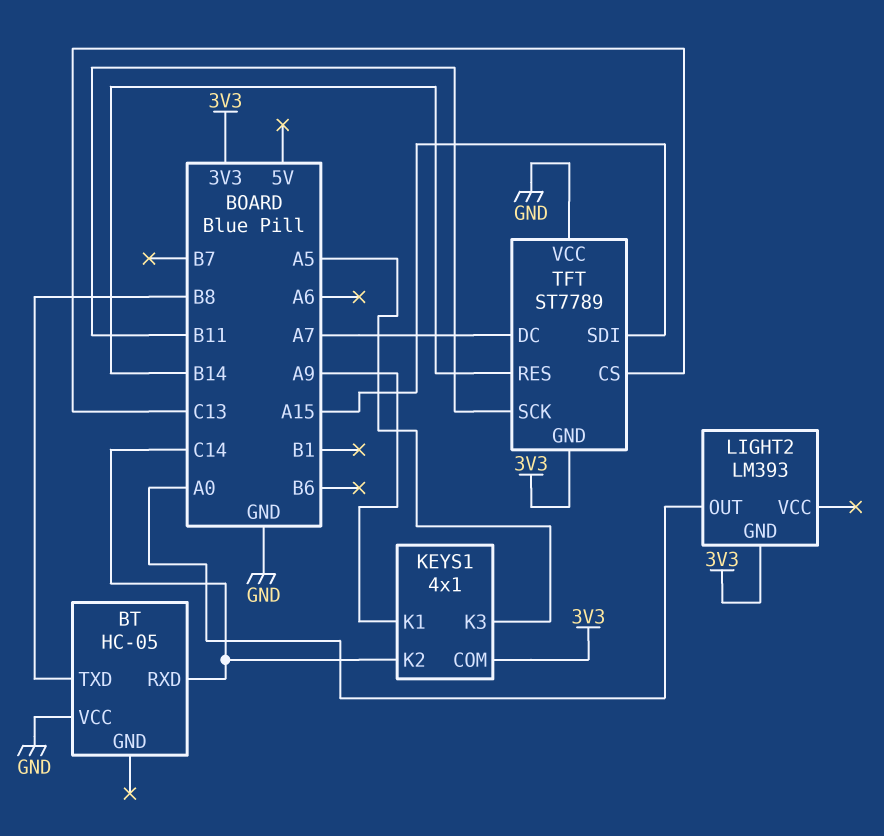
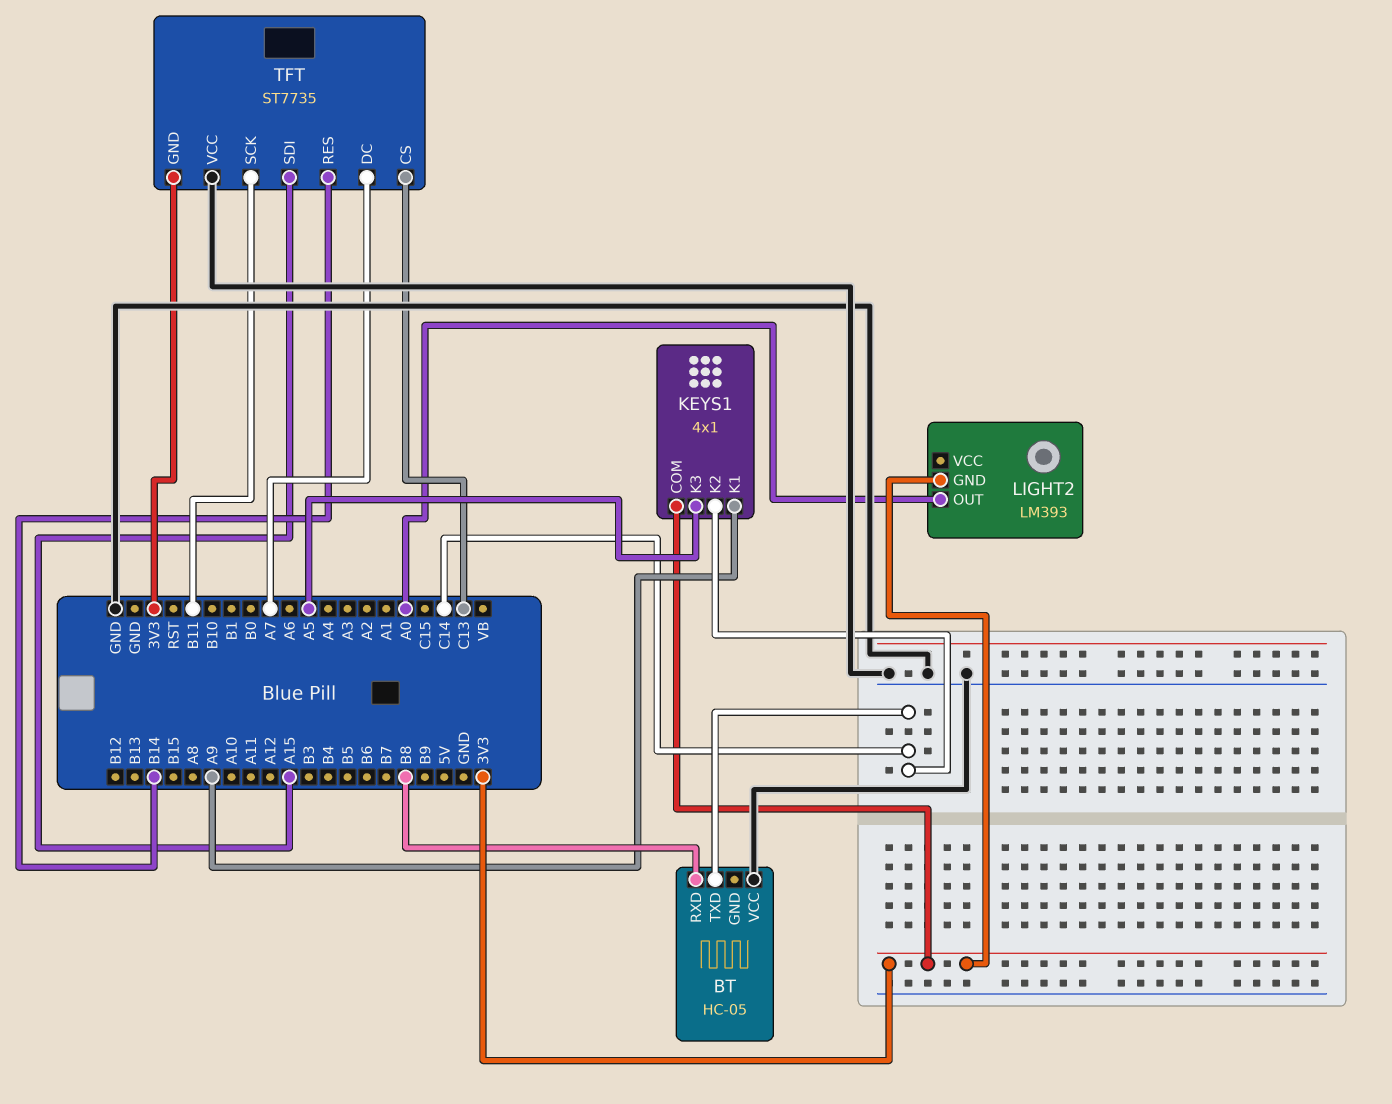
BT pin RXD: C14 -> B8
BT pin TXD: B8 -> C14
TFT: ST7789 -> ST7735

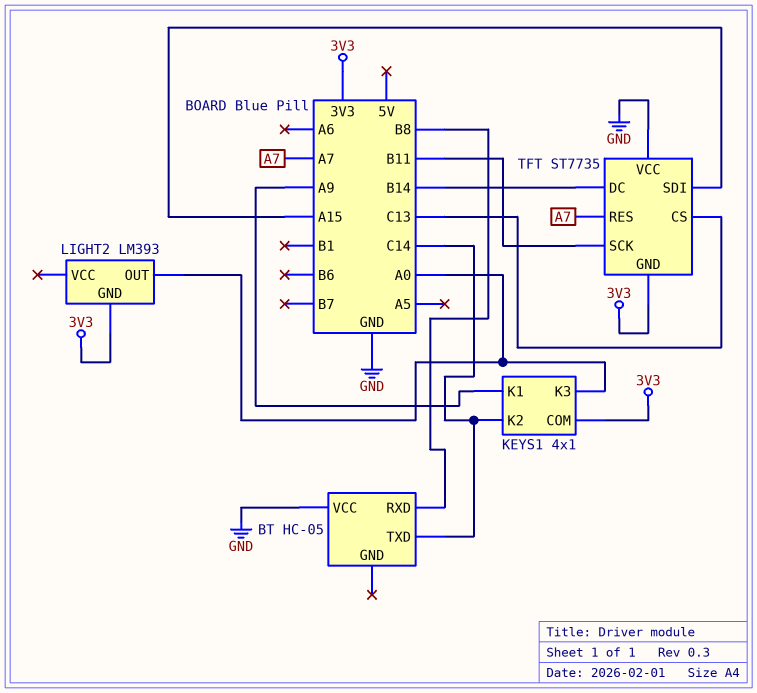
KEYS1 pin K3: A5 -> A0
TFT pin DC: A7 -> B14
TFT pin RES: B14 -> A7

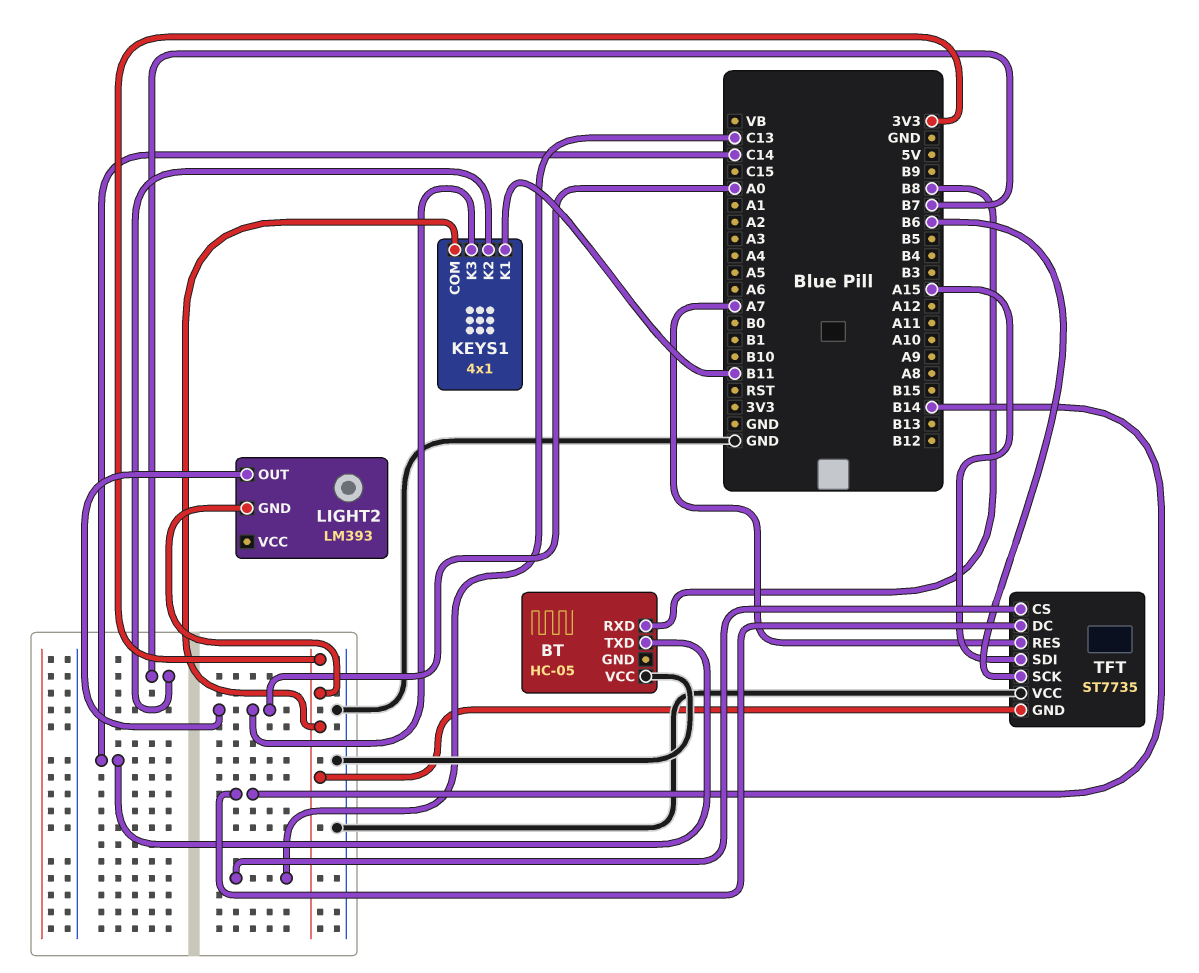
KEYS1 pin K1: A9 -> B11
KEYS1 pin K2: C14 -> B7
TFT pin SCK: B11 -> B6

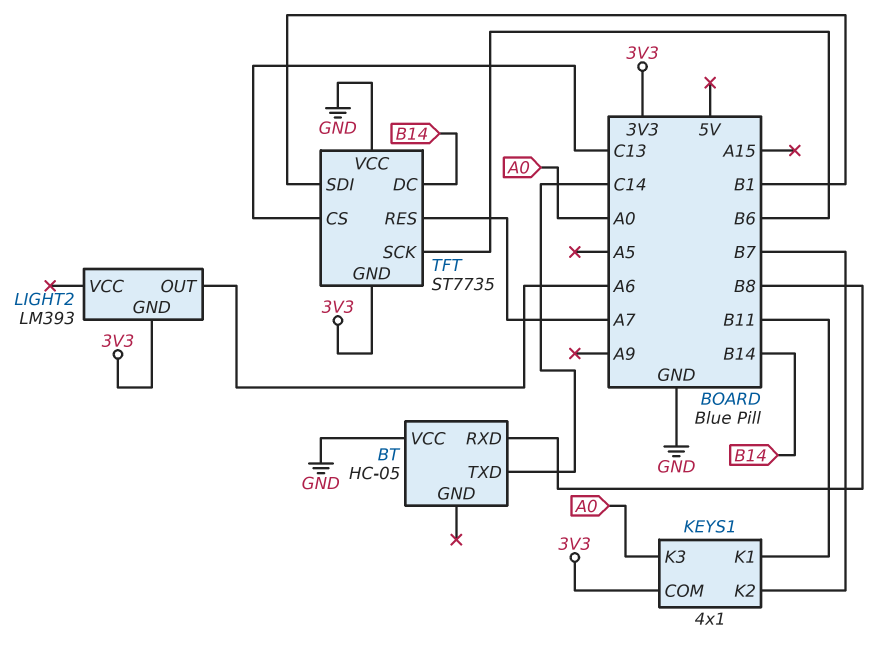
LIGHT2 pin OUT: A0 -> A6
TFT pin SDI: A15 -> B1

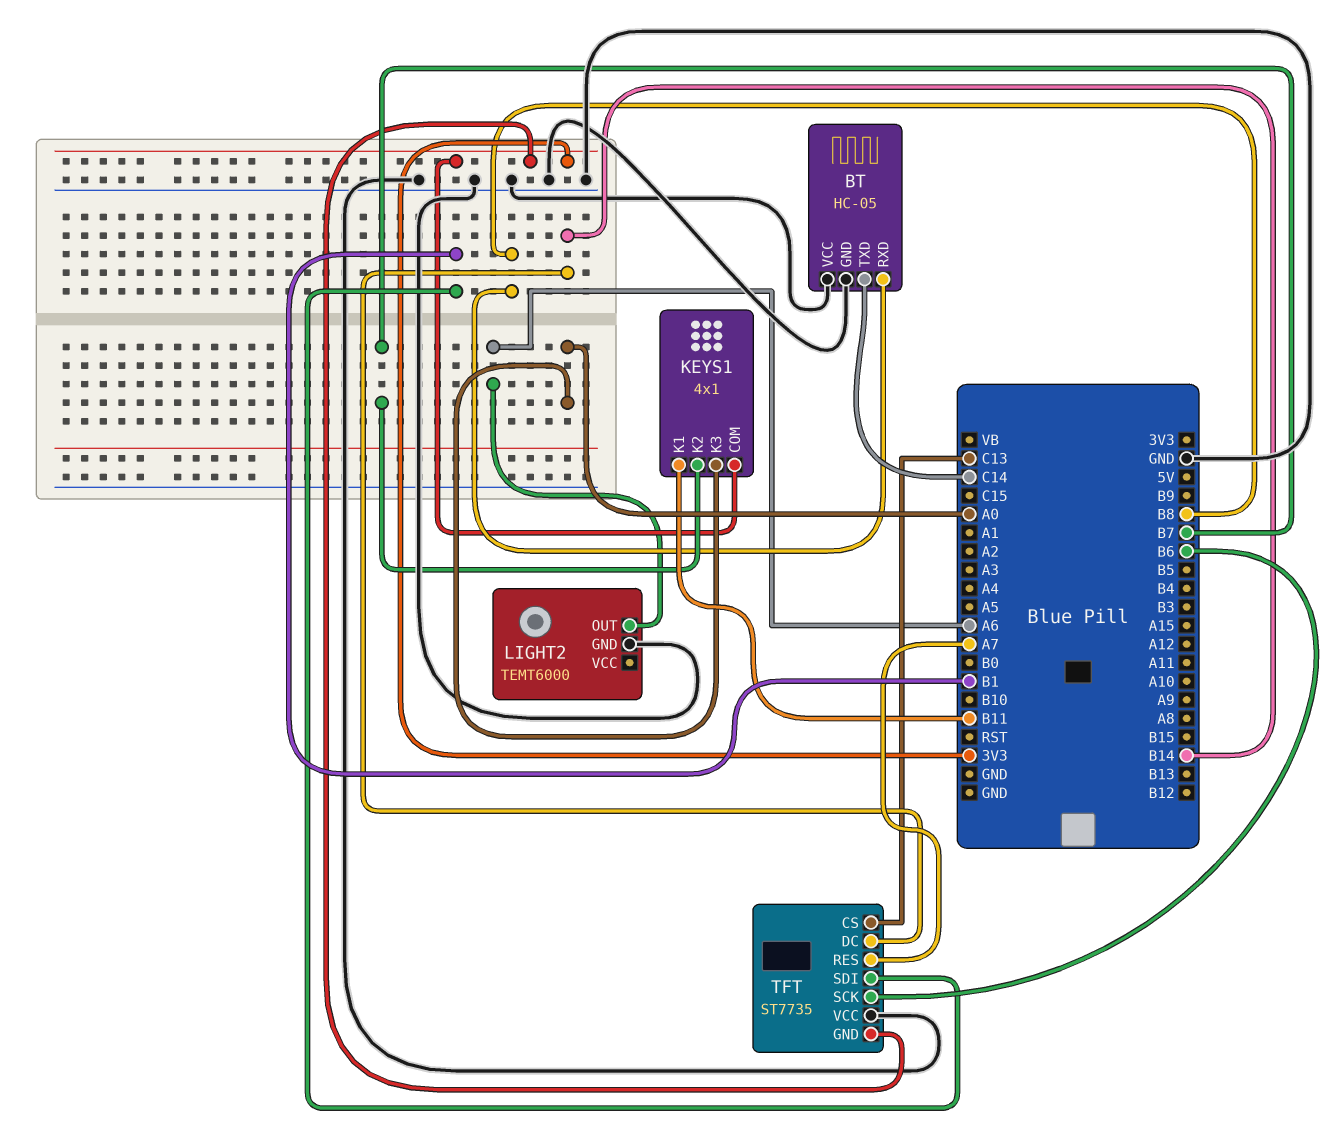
BT pin GND: none -> GND
LIGHT2: LM393 -> TEMT6000
LIGHT2 pin GND: 3V3 -> GND

